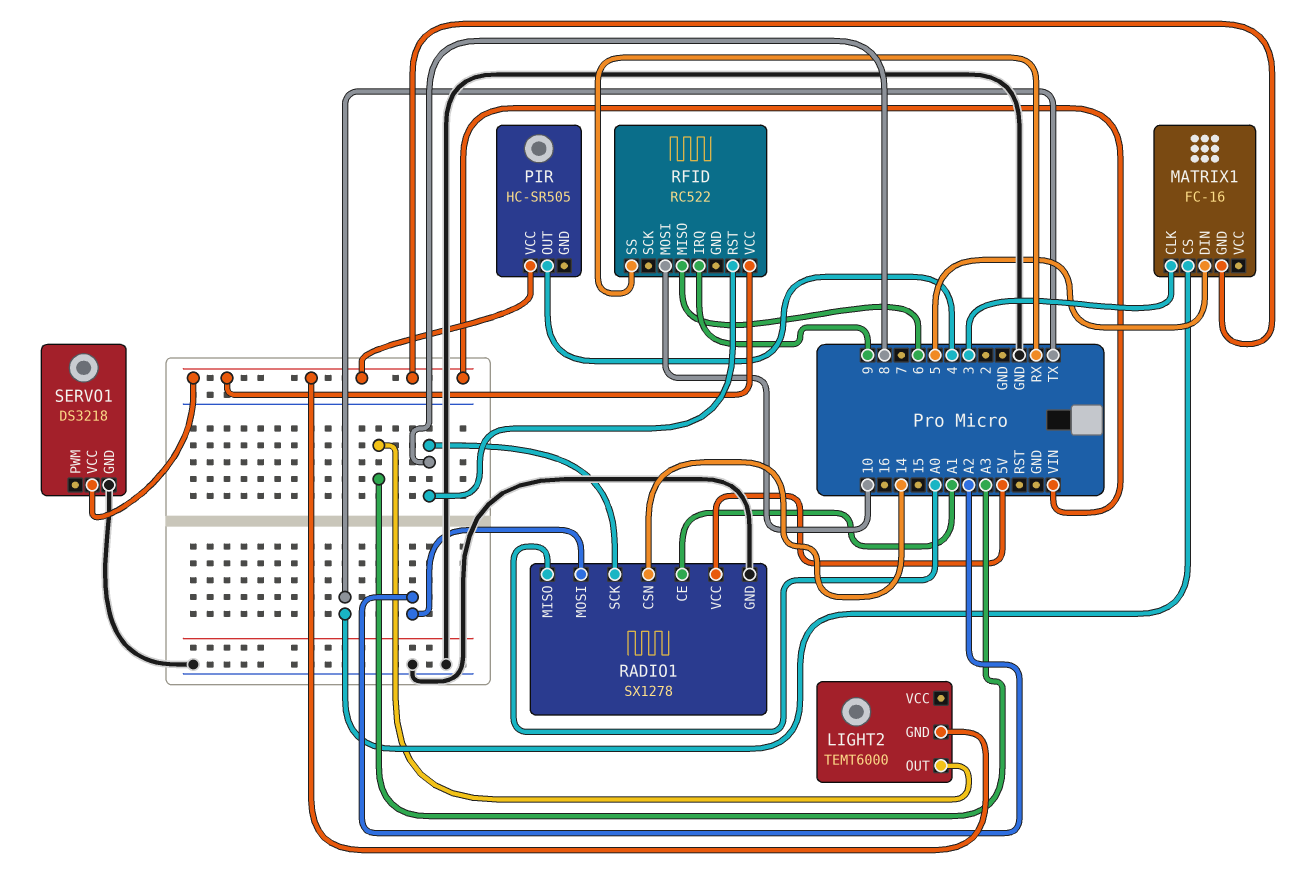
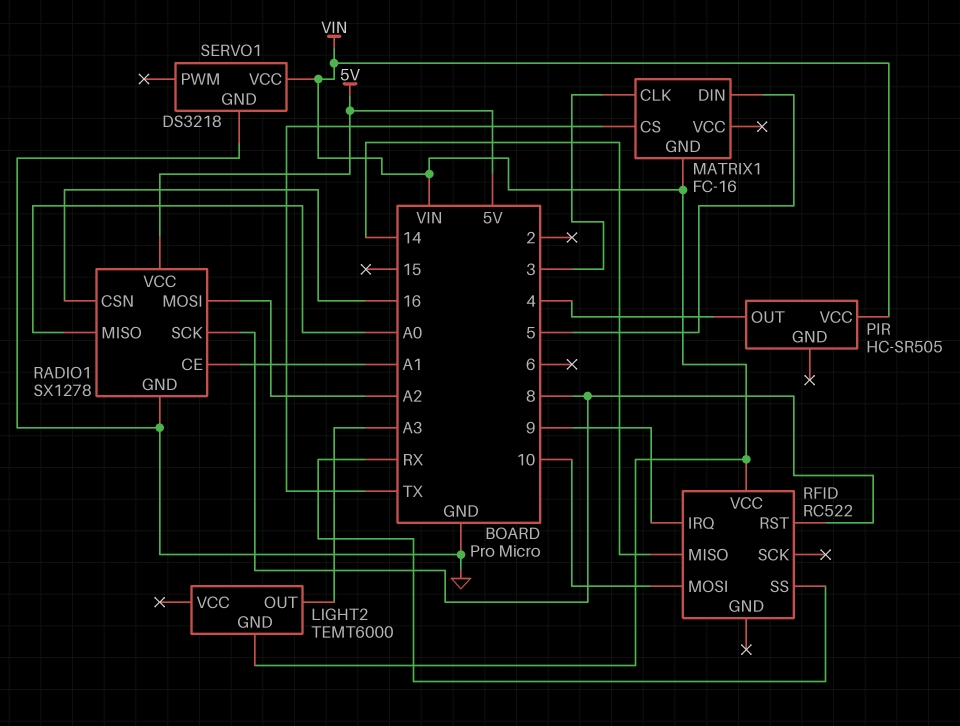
RADIO1 pin CSN: 14 -> 16
RFID pin MISO: 6 -> 14

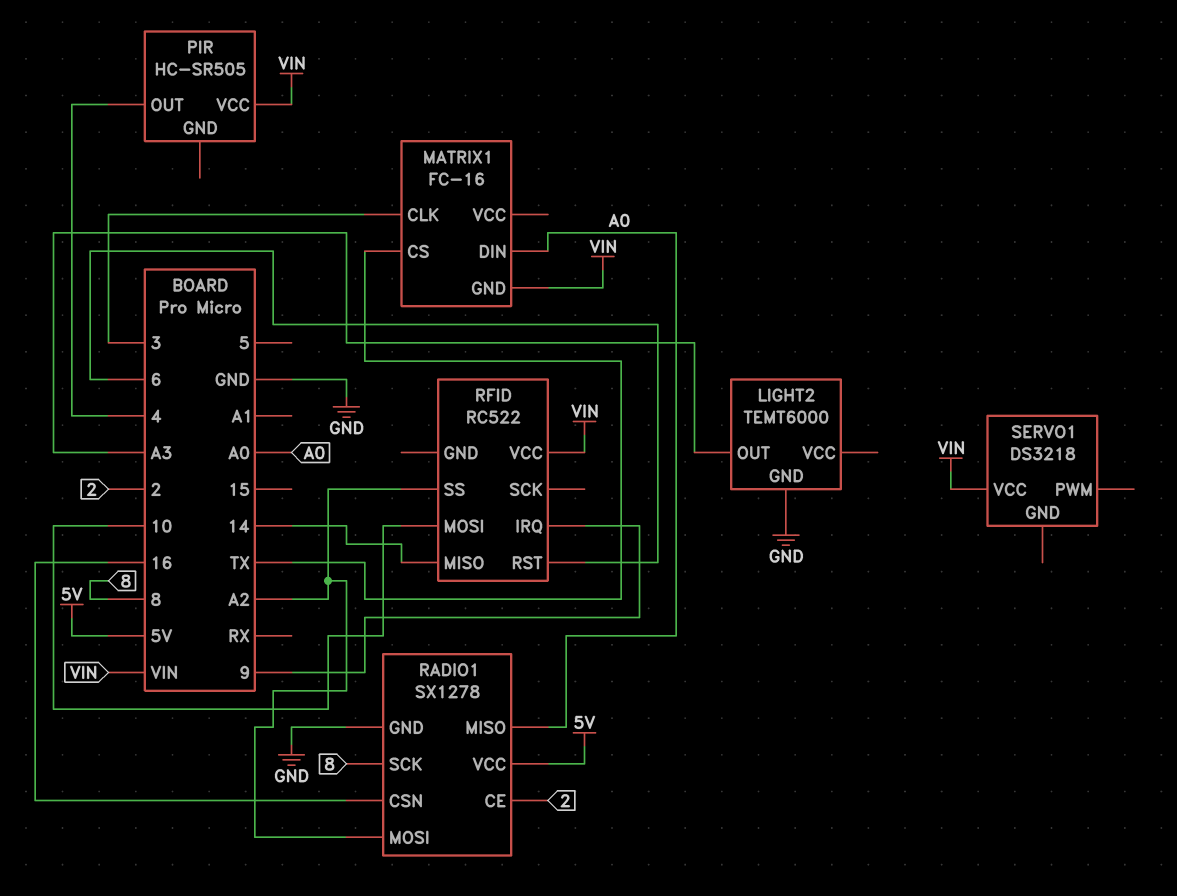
LIGHT2 pin GND: VIN -> GND
MATRIX1 pin DIN: 5 -> A0
RADIO1 pin CE: A1 -> 2
RFID pin RST: 8 -> 6
RFID pin SS: RX -> A2
SERVO1 pin GND: GND -> none

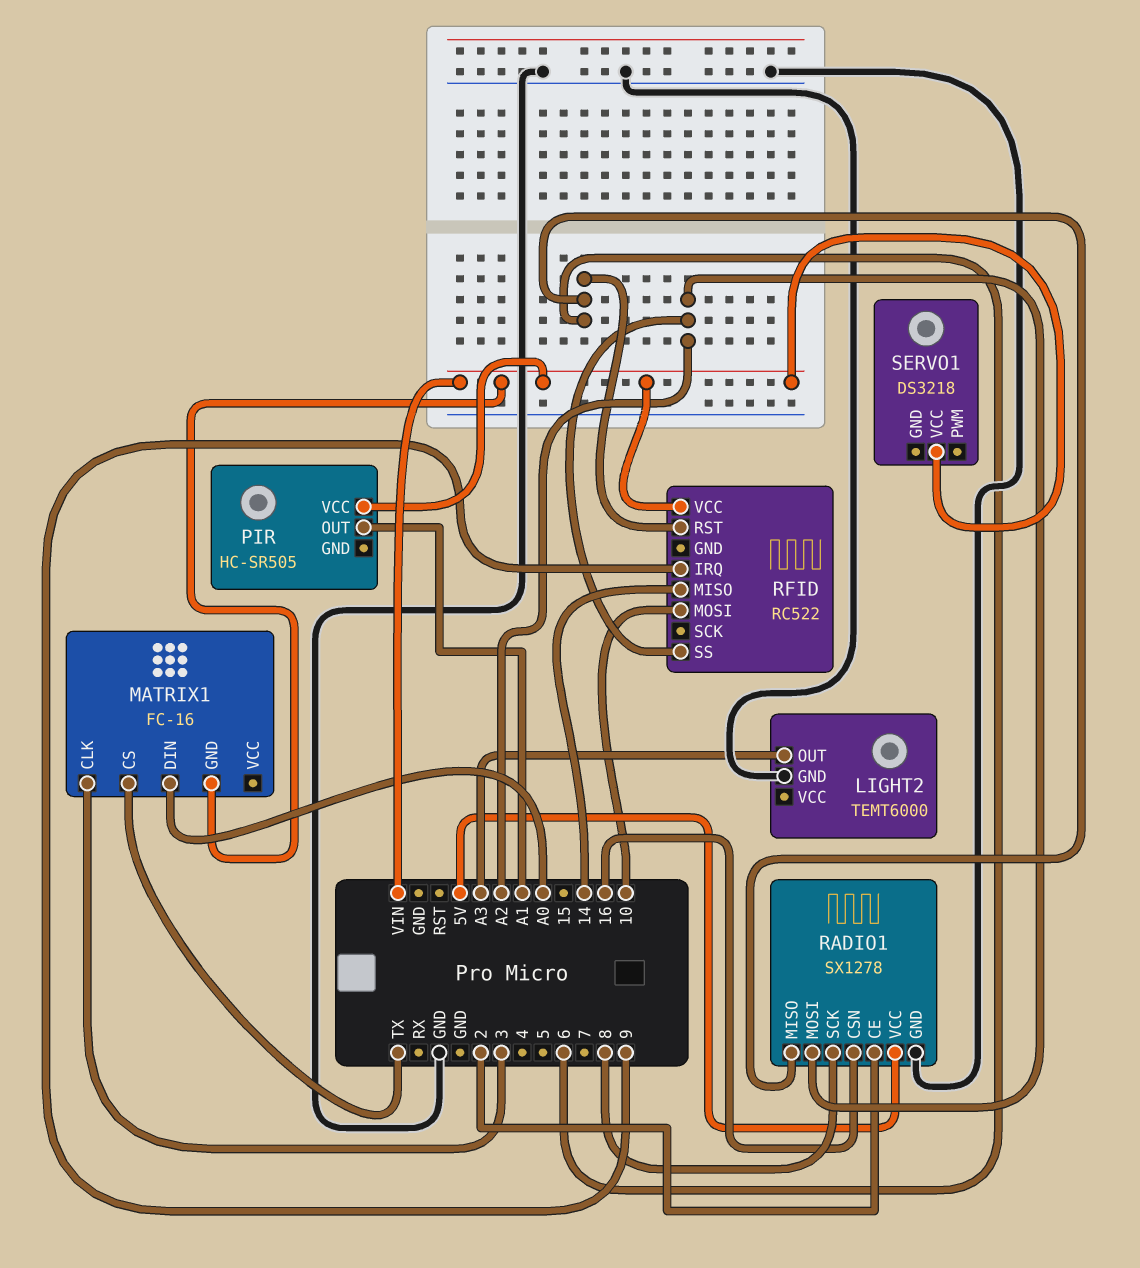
PIR pin OUT: 4 -> A1
RADIO1 pin MISO: A0 -> 6

